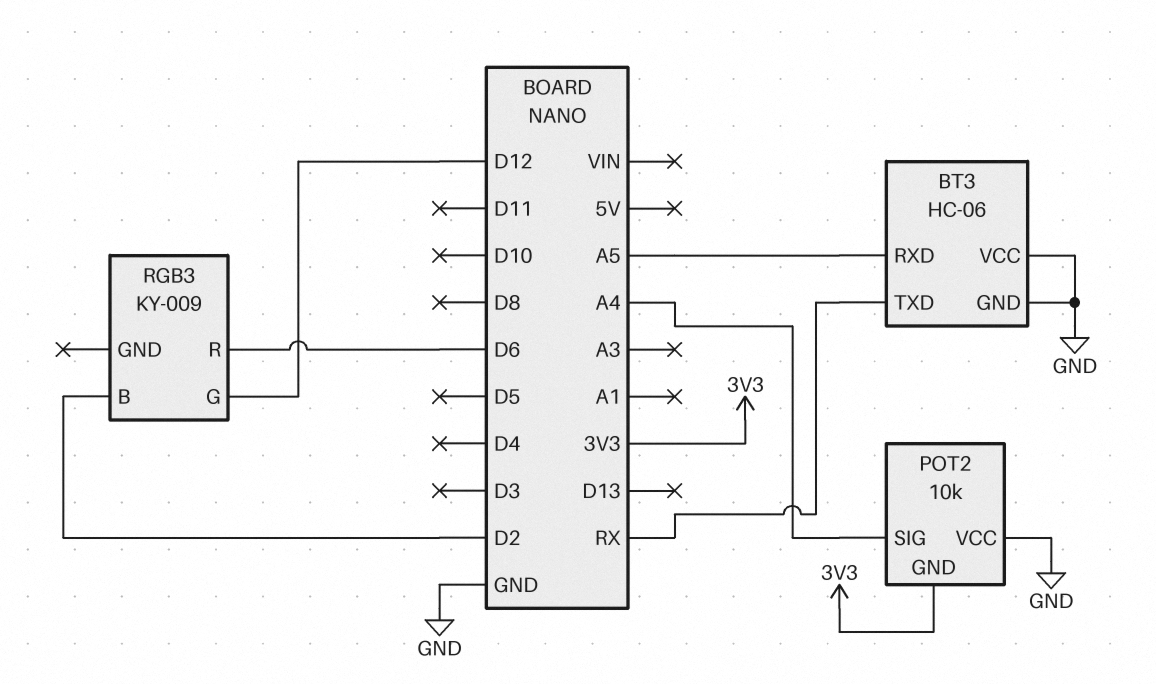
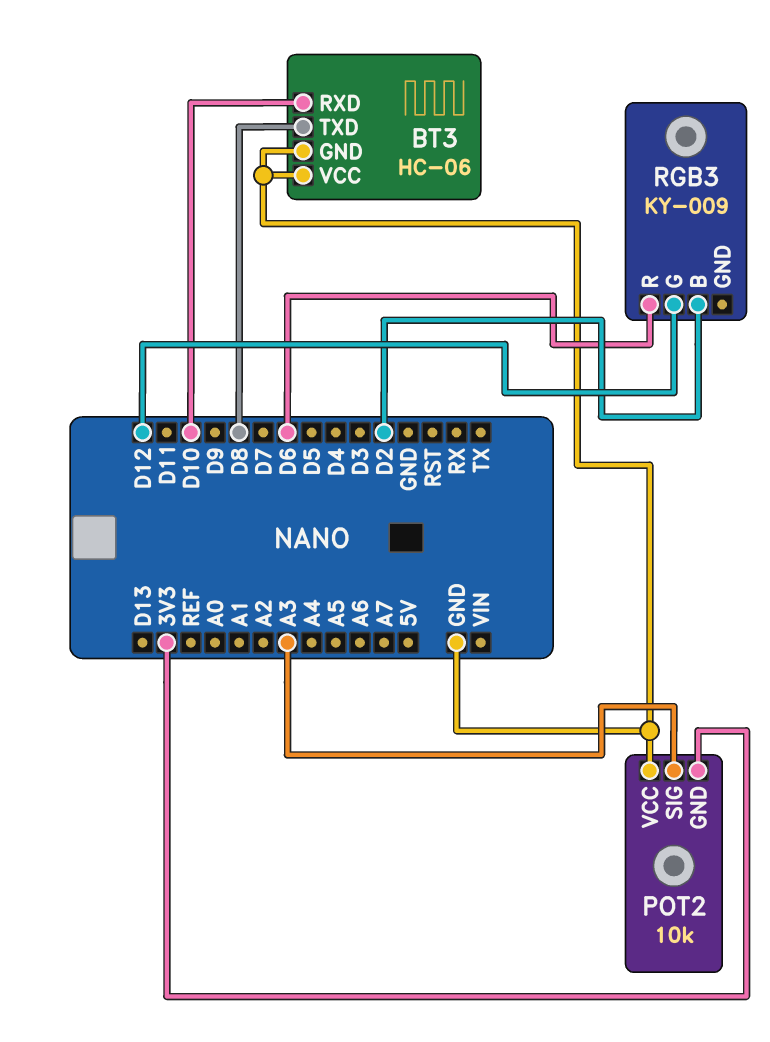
BT3 pin RXD: A5 -> D10
BT3 pin TXD: RX -> D8
POT2 pin SIG: A4 -> A3

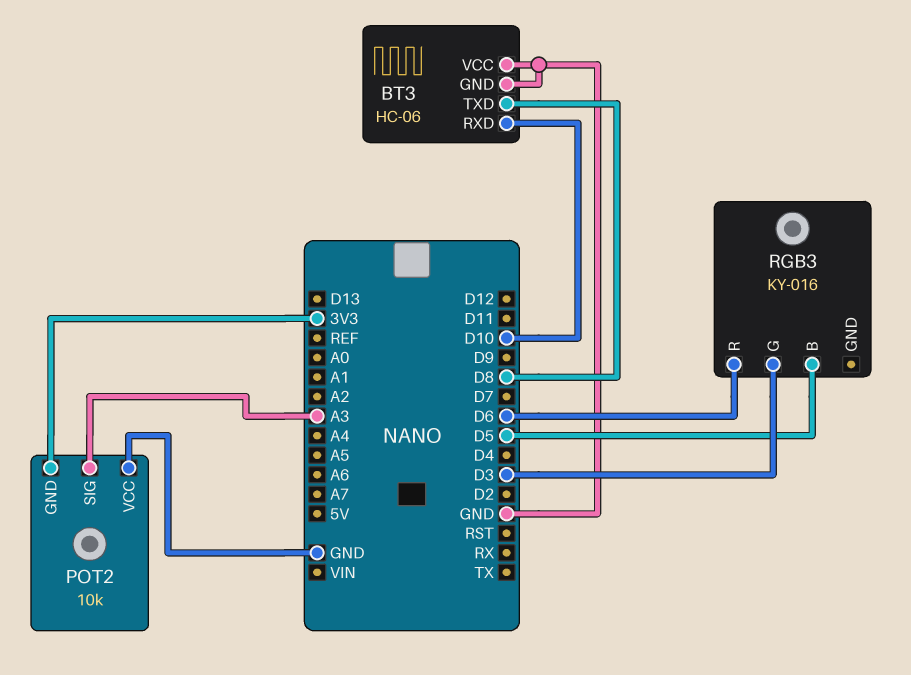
RGB3: KY-009 -> KY-016
RGB3 pin B: D2 -> D5
RGB3 pin G: D12 -> D3

